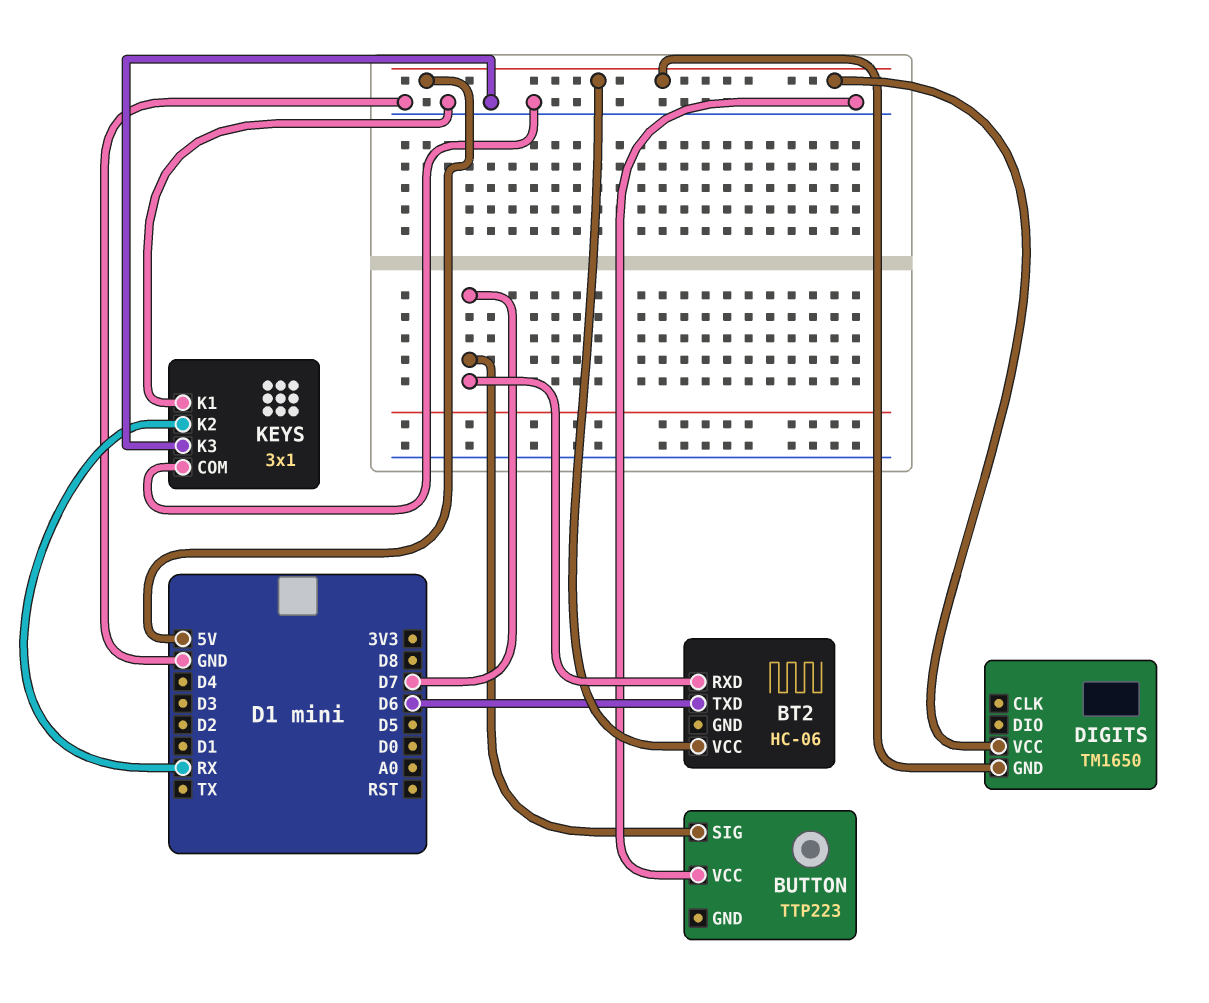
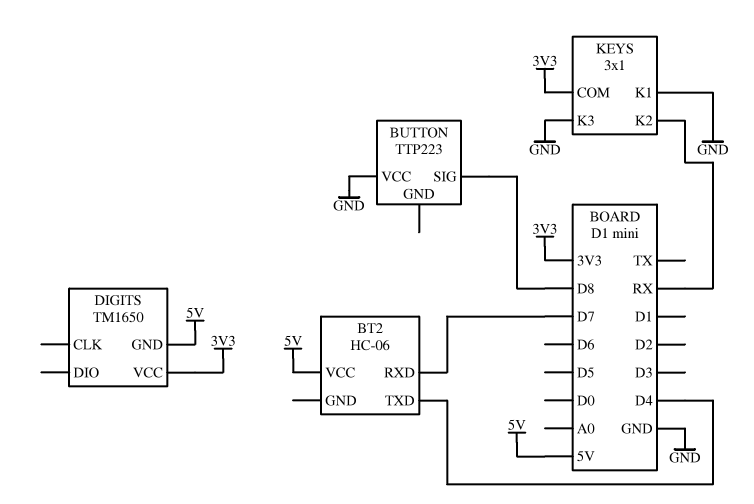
BT2 pin TXD: D6 -> D4
BUTTON pin SIG: D7 -> D8
DIGITS pin VCC: 5V -> 3V3
KEYS pin COM: GND -> 3V3

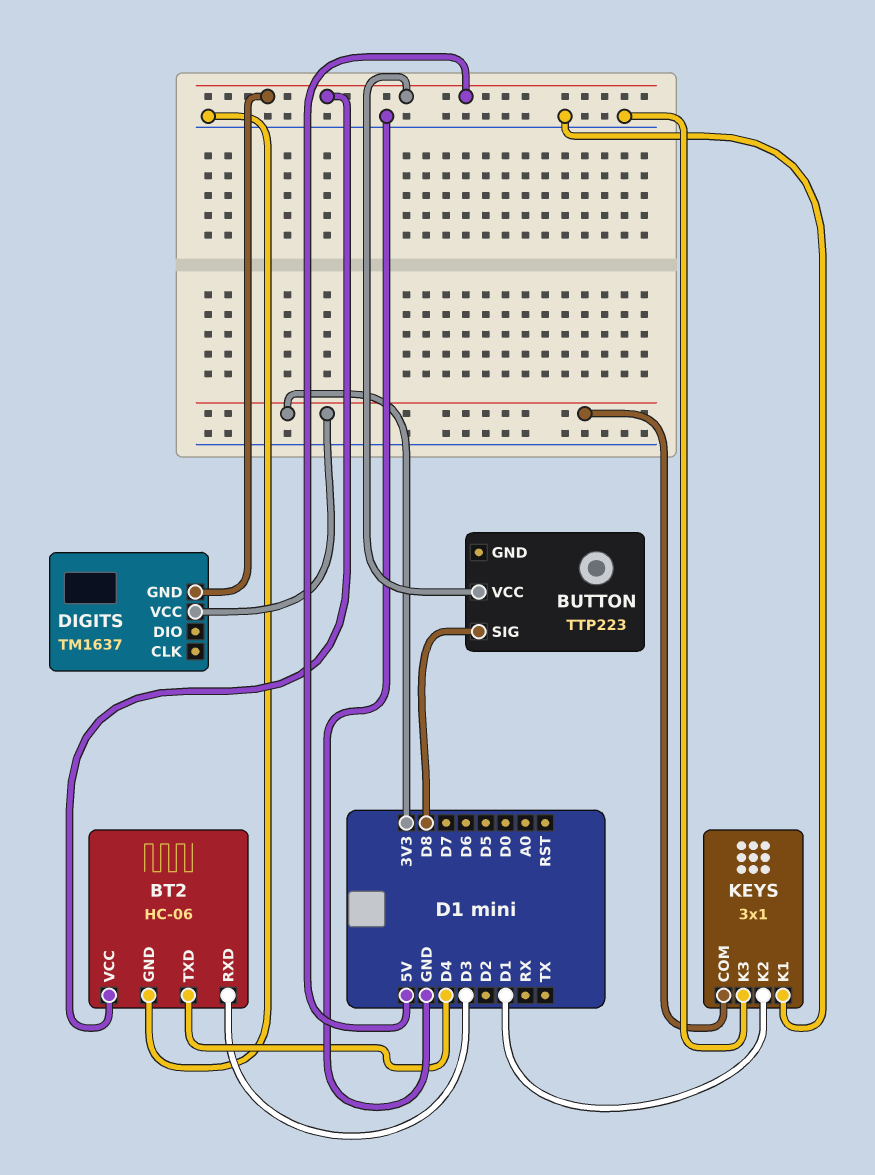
BT2 pin GND: none -> GND
BT2 pin RXD: D7 -> D3
BUTTON pin VCC: GND -> 5V
DIGITS: TM1650 -> TM1637
KEYS pin K2: RX -> D1

